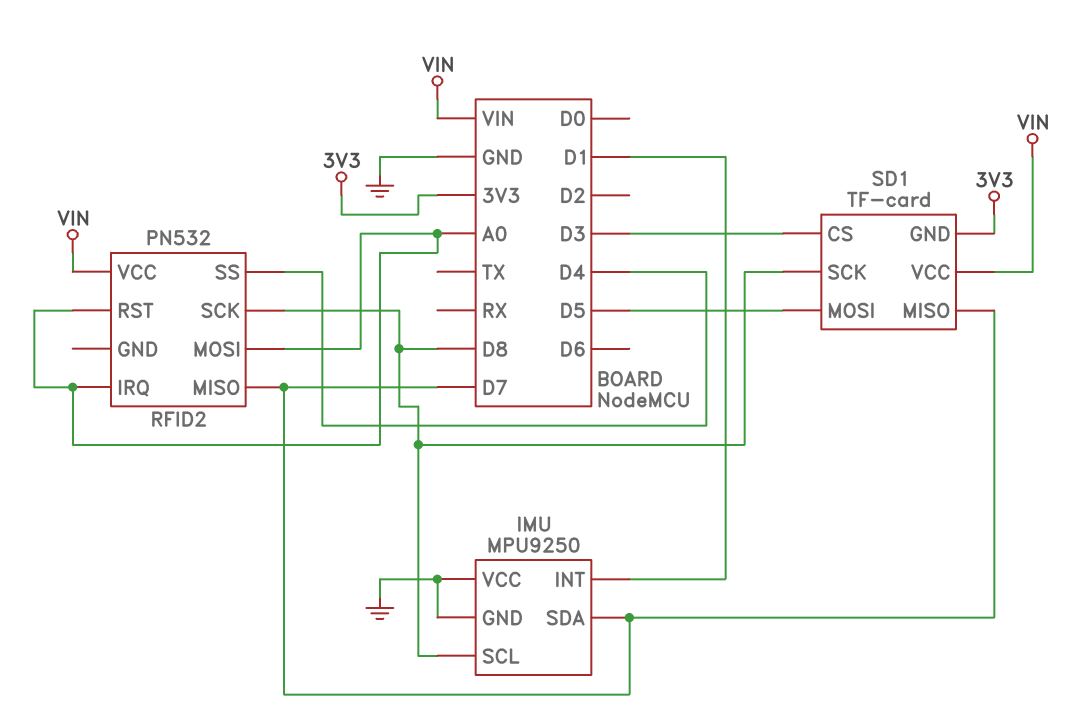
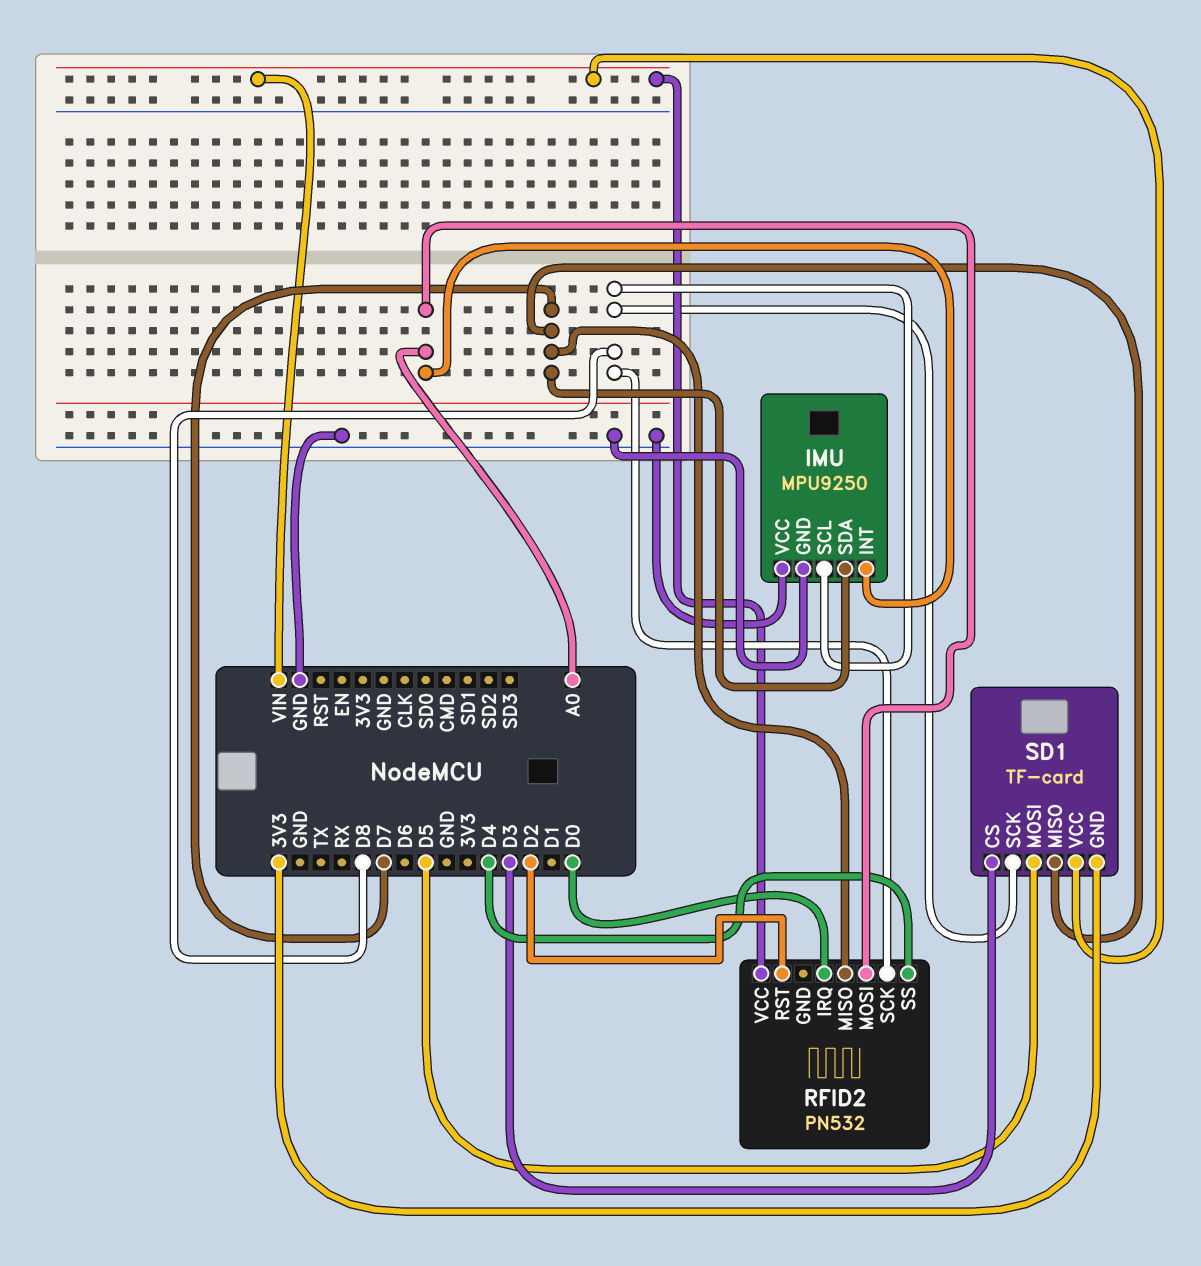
IMU pin INT: D1 -> A0
RFID2 pin IRQ: A0 -> D0
RFID2 pin RST: A0 -> D2

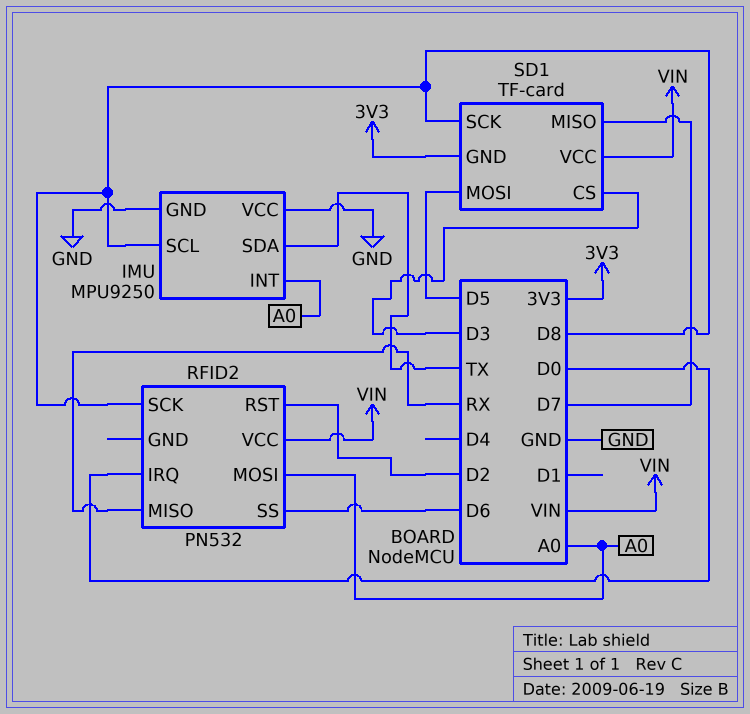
IMU pin SDA: D7 -> TX
RFID2 pin MISO: D7 -> RX
RFID2 pin SS: D4 -> D6

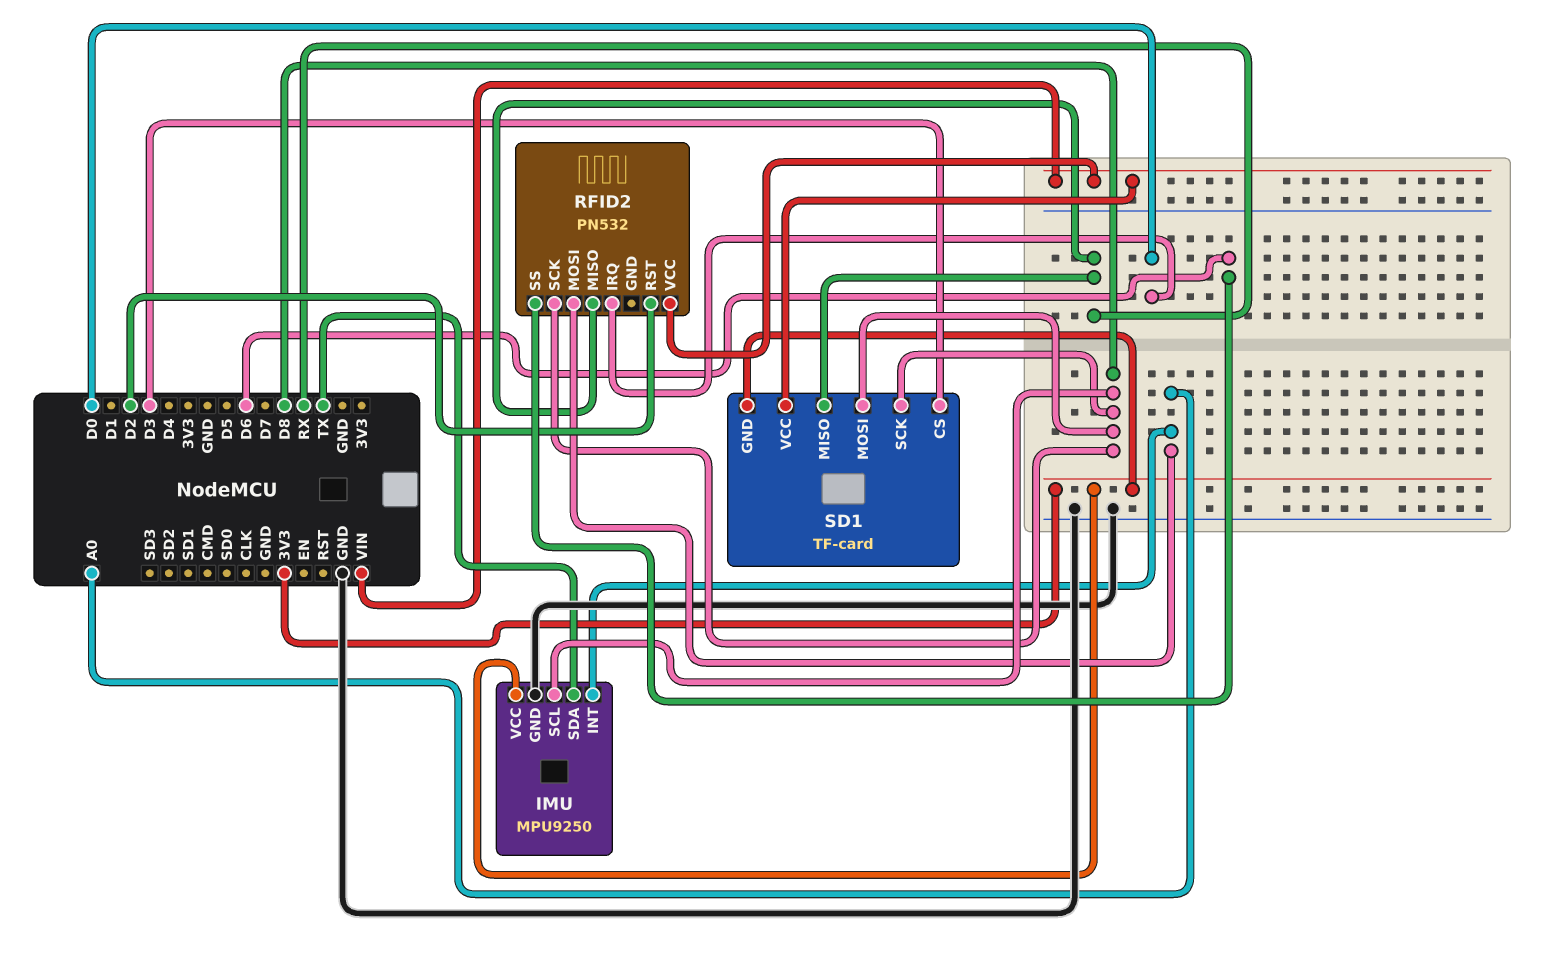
IMU pin VCC: GND -> 3V3
SD1 pin MISO: D7 -> RX
SD1 pin MOSI: D5 -> D8

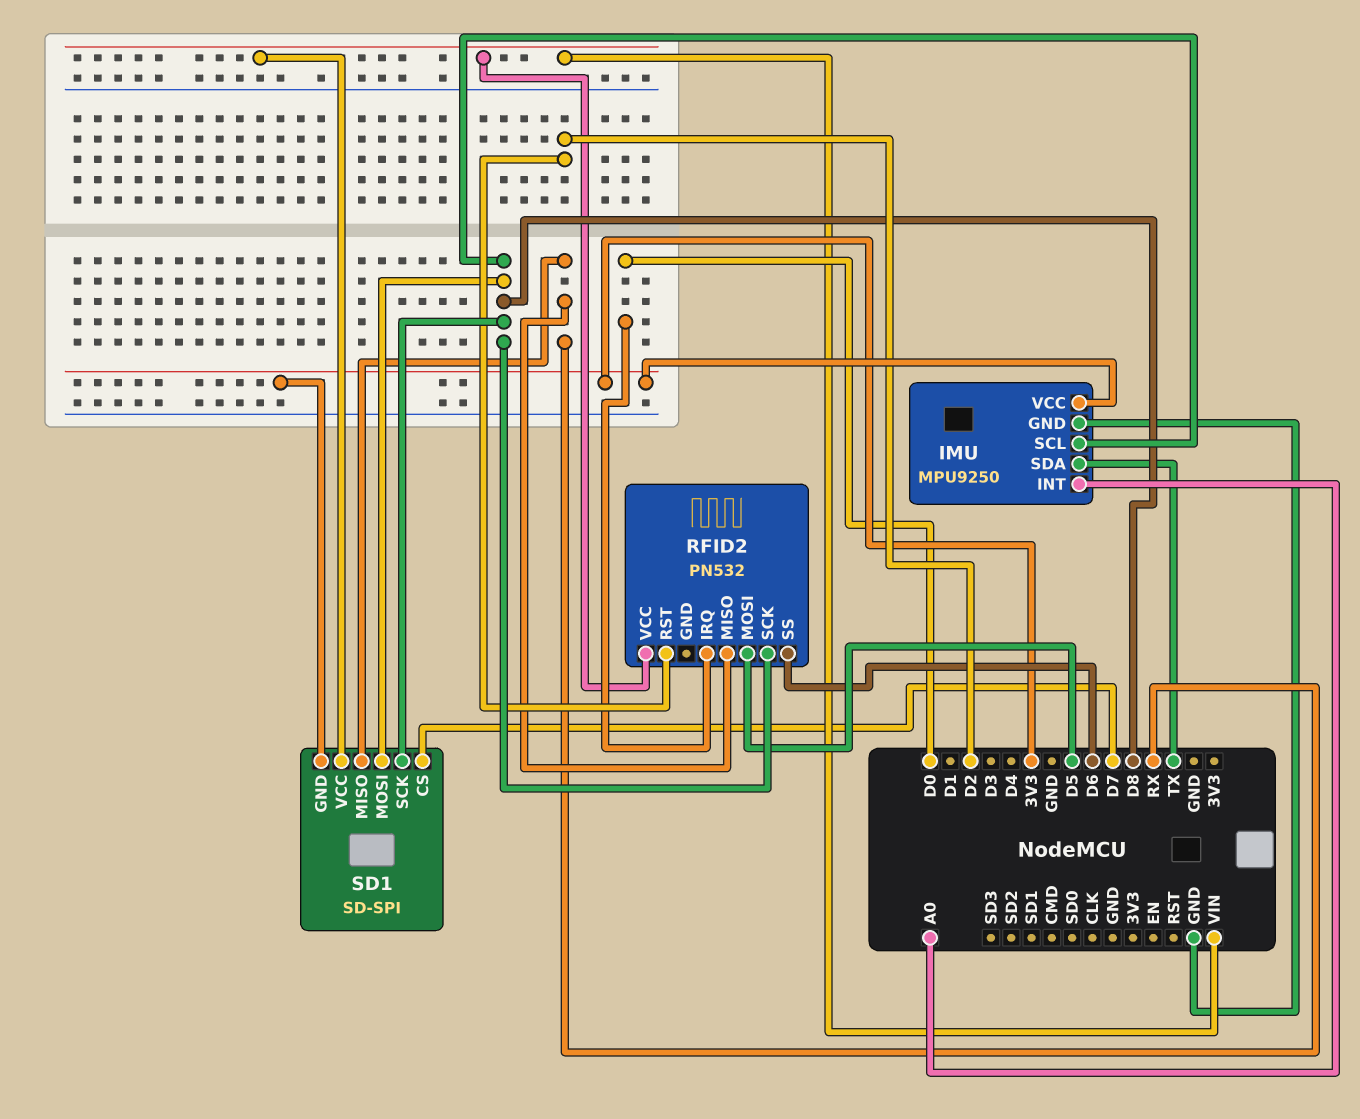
RFID2 pin MOSI: A0 -> D5
SD1: TF-card -> SD-SPI
SD1 pin CS: D3 -> D7

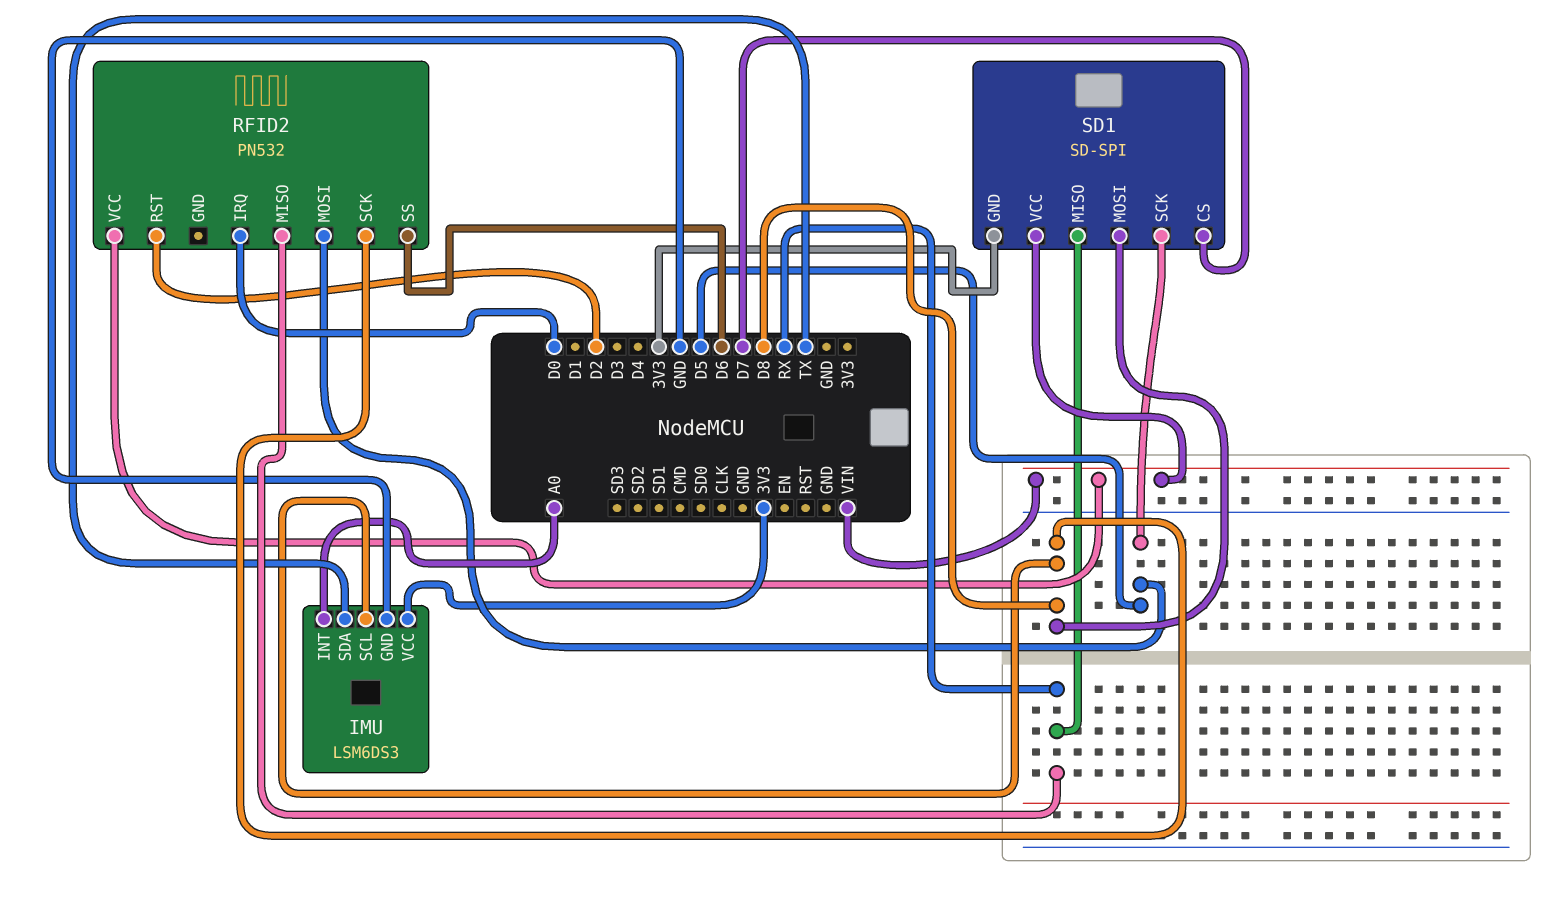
IMU: MPU9250 -> LSM6DS3
SD1 pin SCK: D8 -> D5

